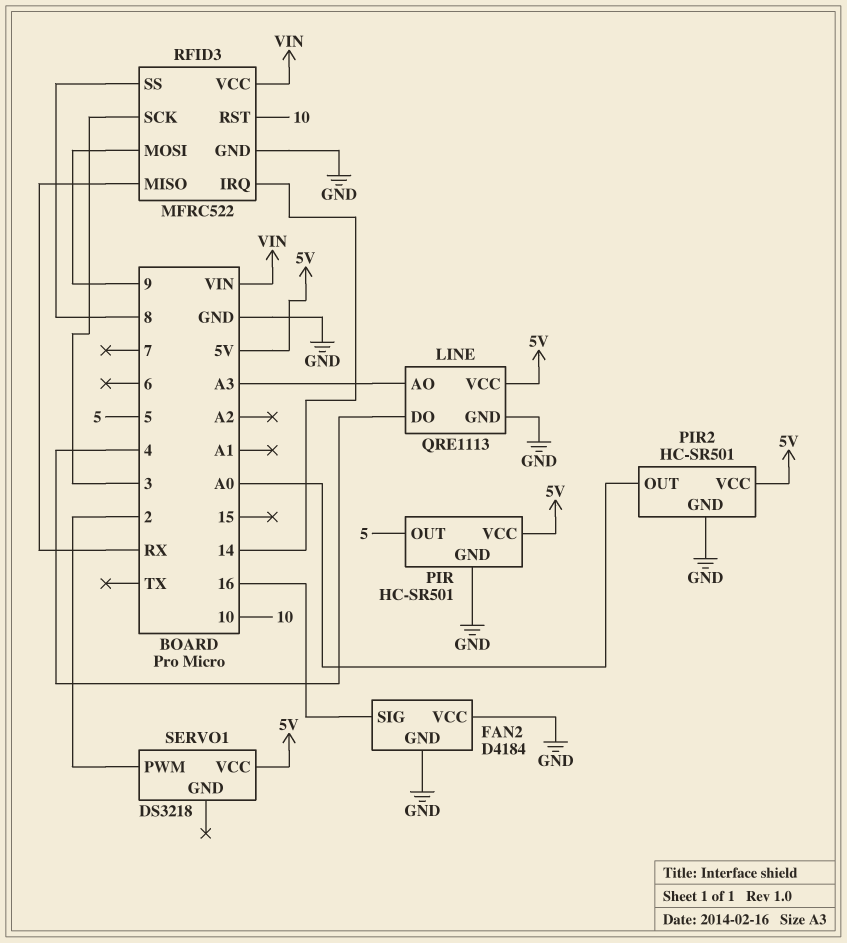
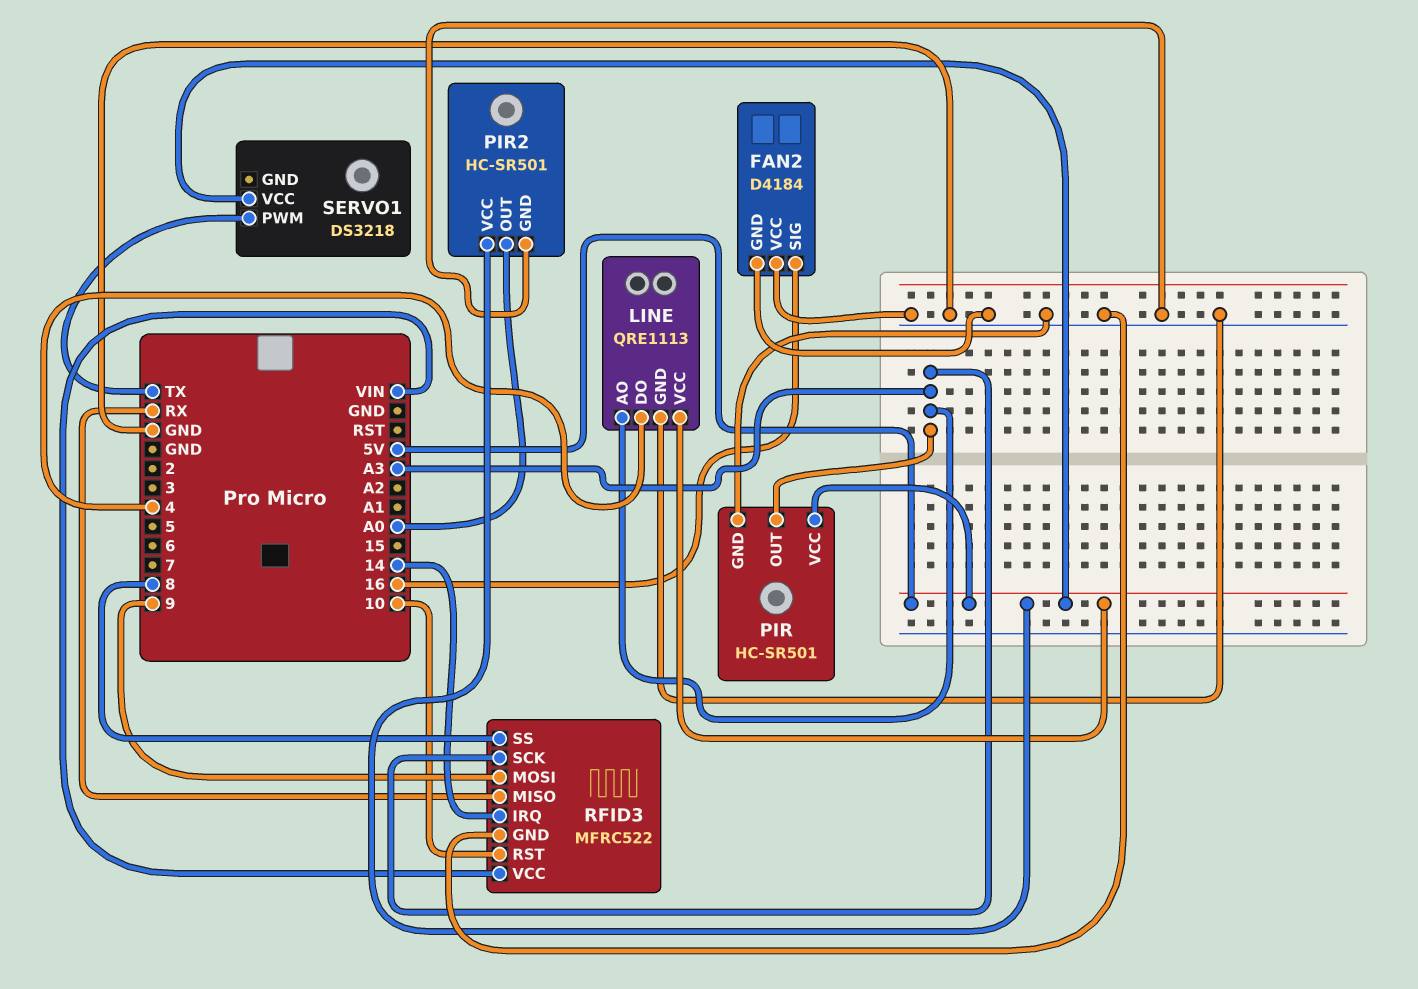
PIR pin OUT: 5 -> A3
RFID3 pin SCK: 3 -> A3
SERVO1 pin PWM: 2 -> TX

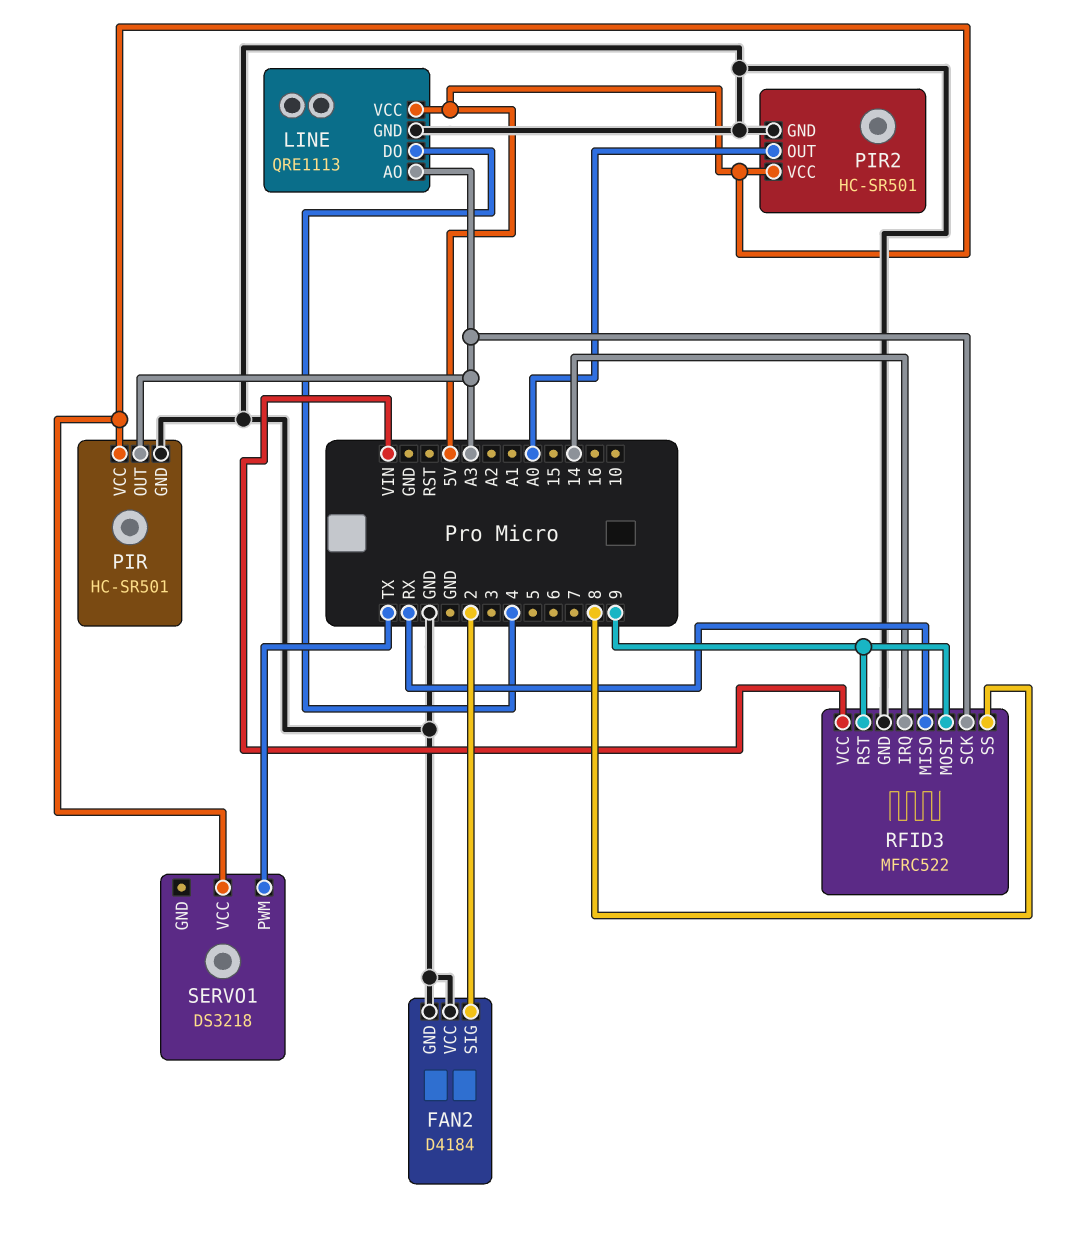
FAN2 pin SIG: 16 -> 2
RFID3 pin RST: 10 -> 9

